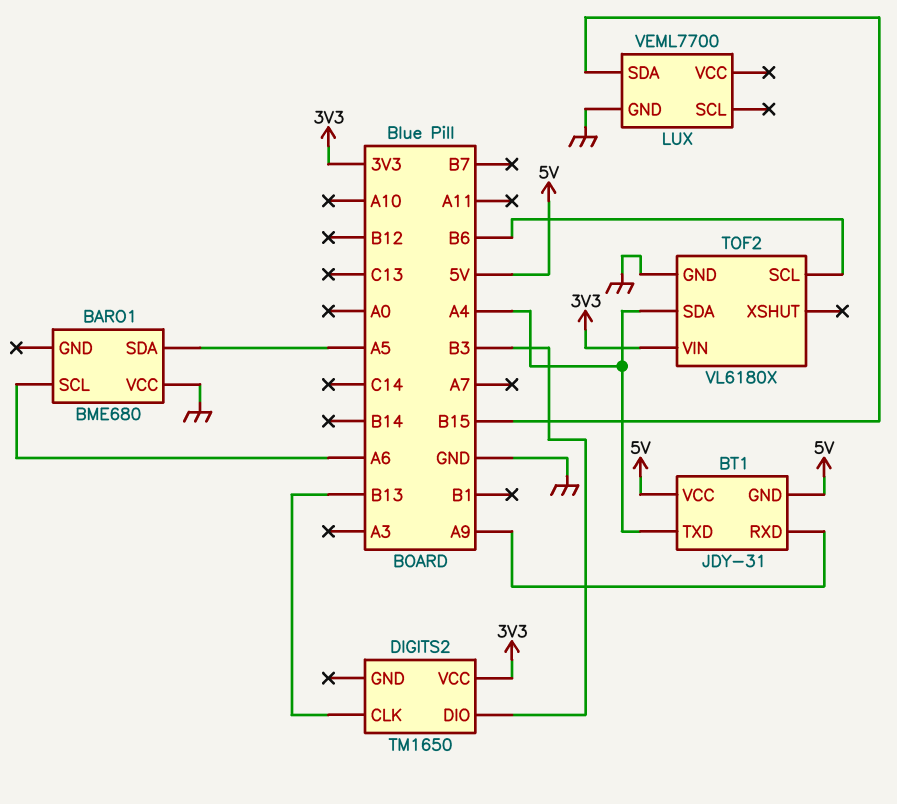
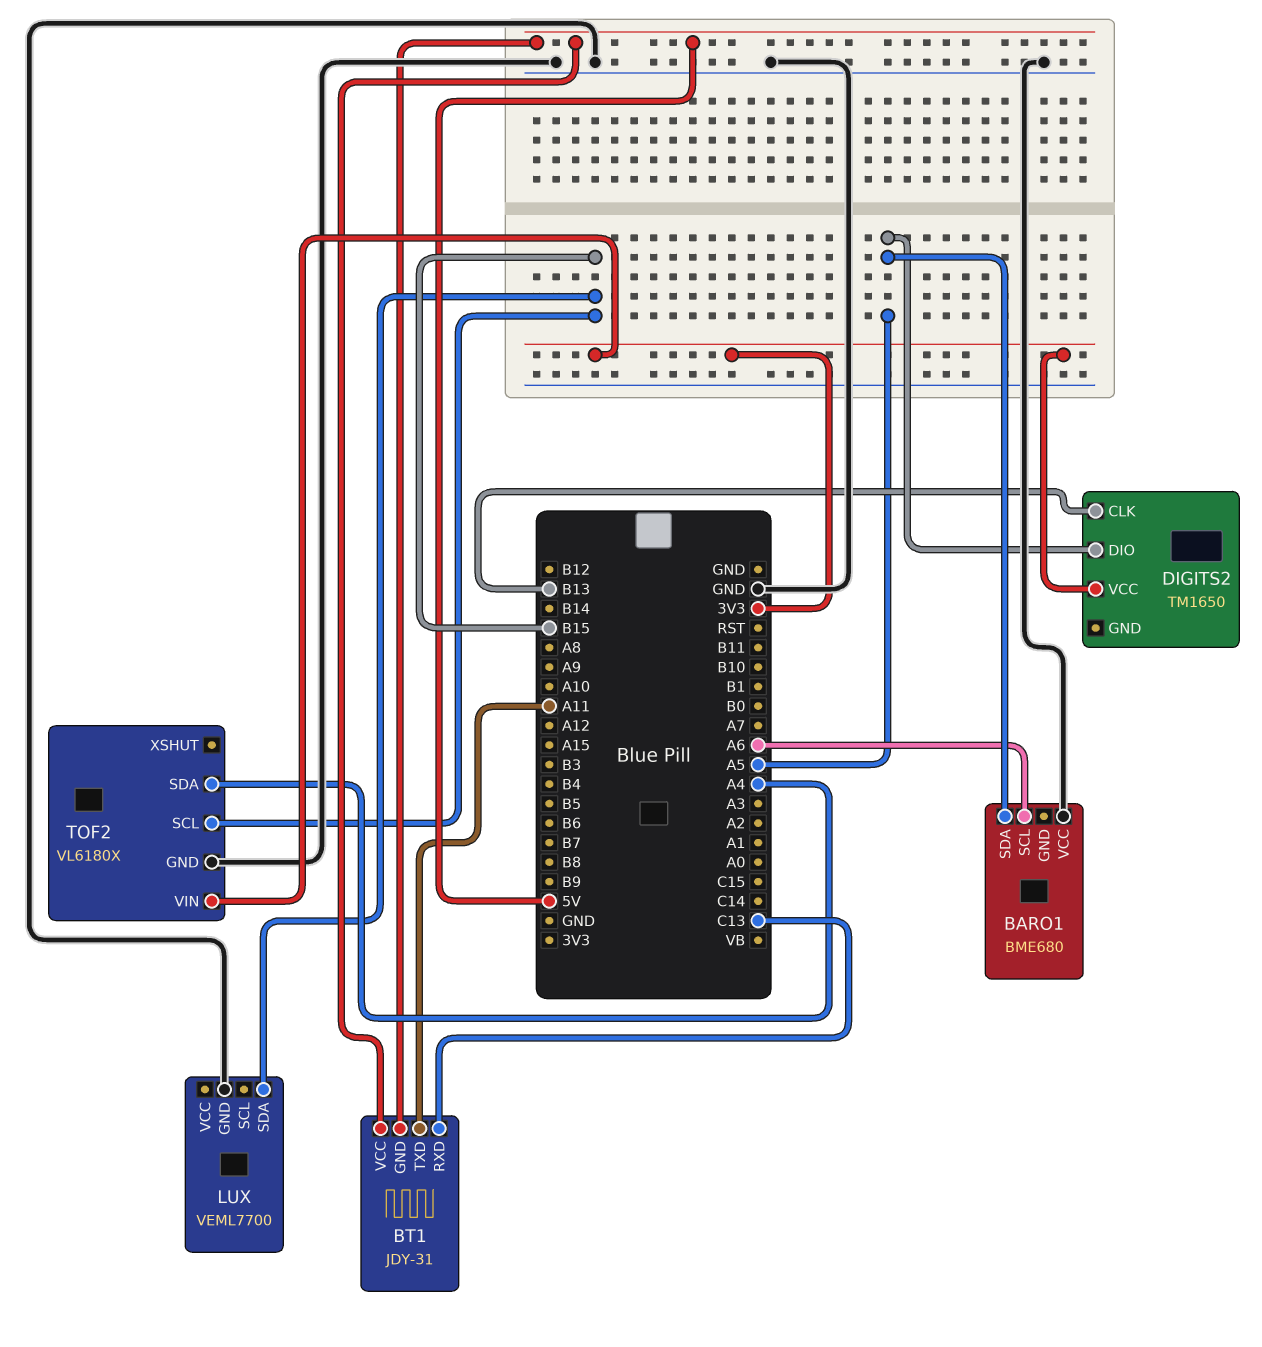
BT1 pin RXD: A9 -> C13
BT1 pin TXD: A4 -> A11
DIGITS2 pin DIO: B3 -> A5
TOF2 pin SCL: B6 -> B15

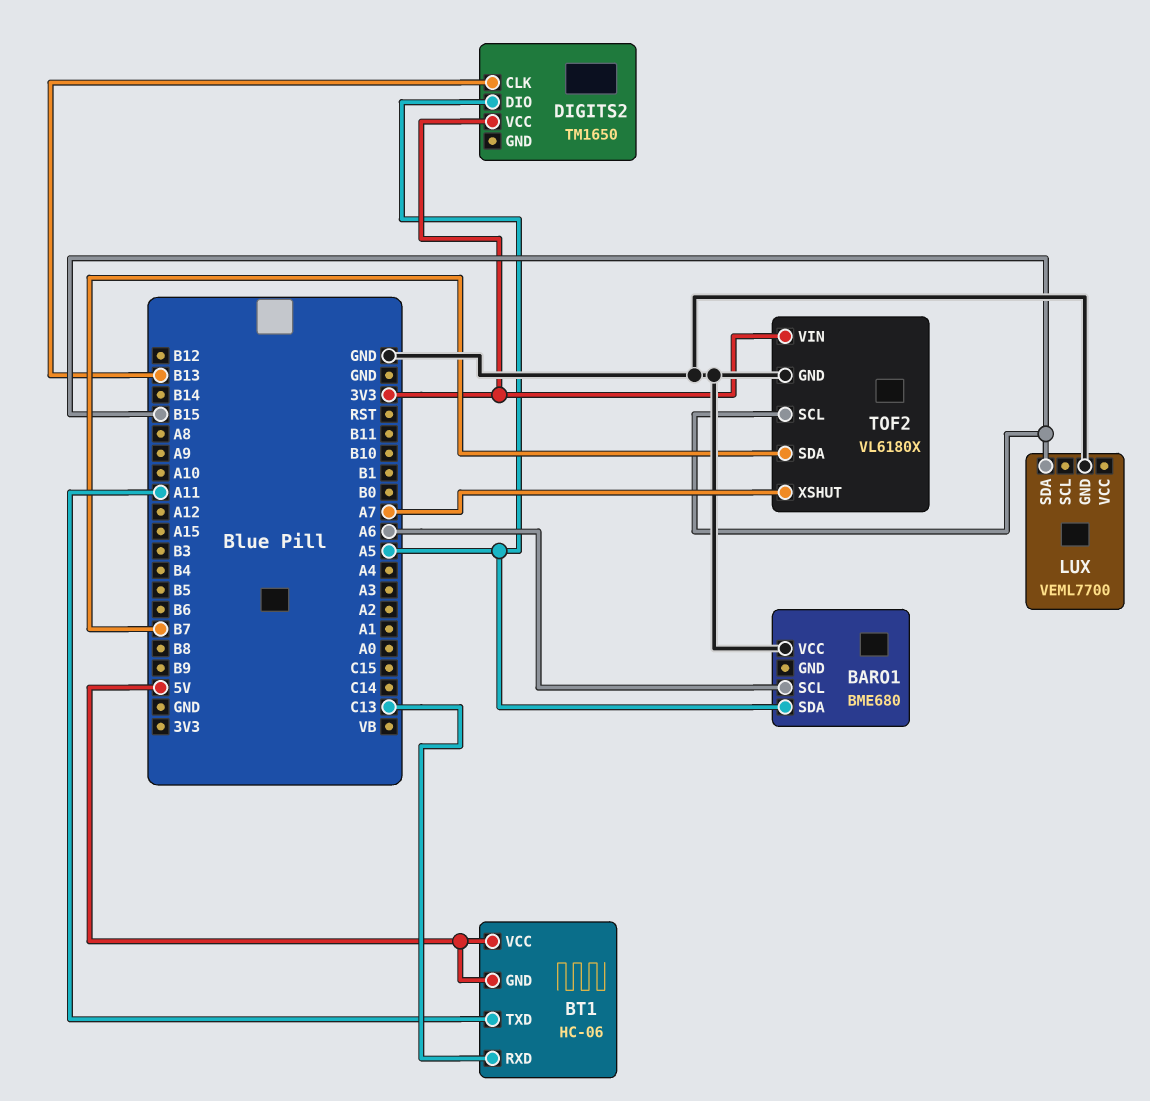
BT1: JDY-31 -> HC-06
TOF2 pin SDA: A4 -> B7
TOF2 pin XSHUT: none -> A7

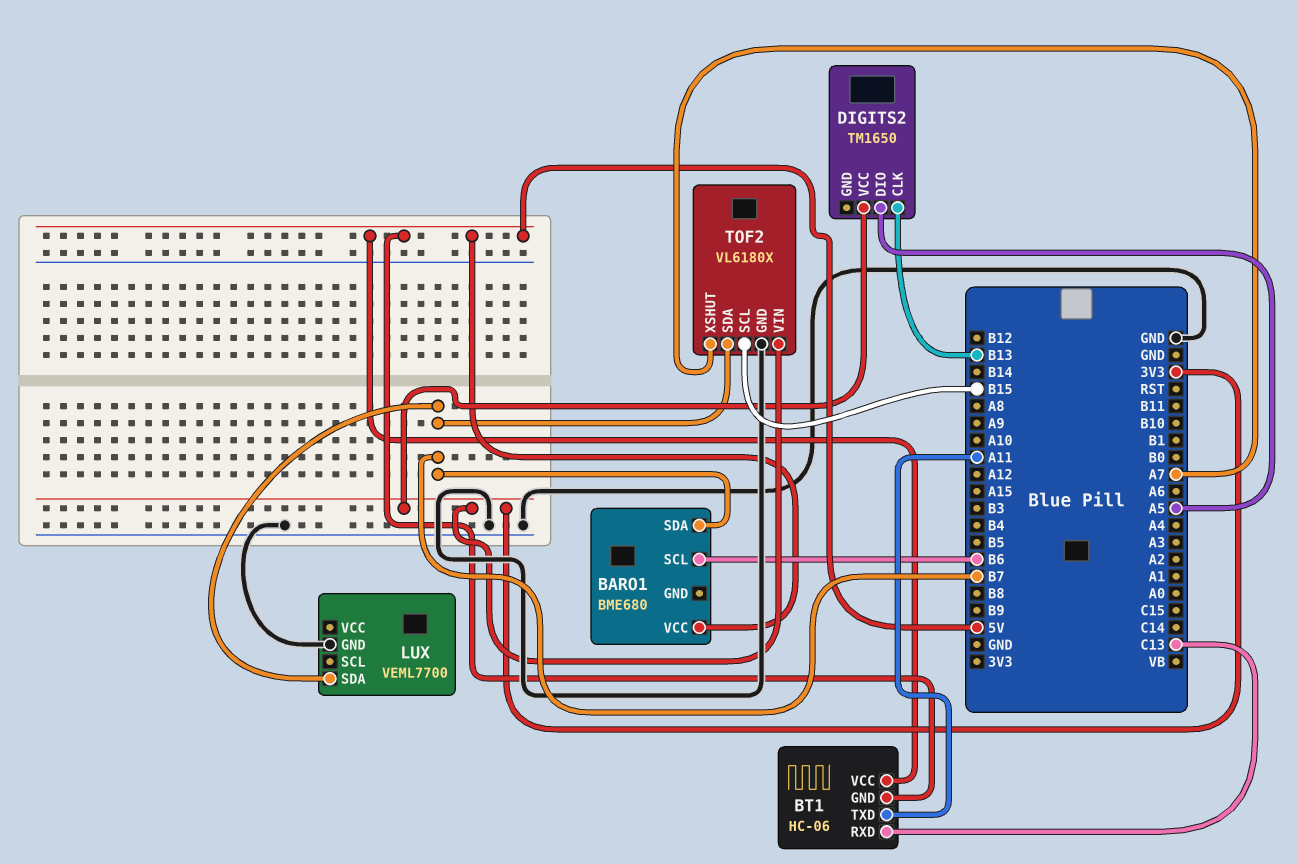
BARO1 pin SCL: A6 -> B6
BARO1 pin SDA: A5 -> B7
BARO1 pin VCC: GND -> 5V
LUX pin SDA: B15 -> B7

